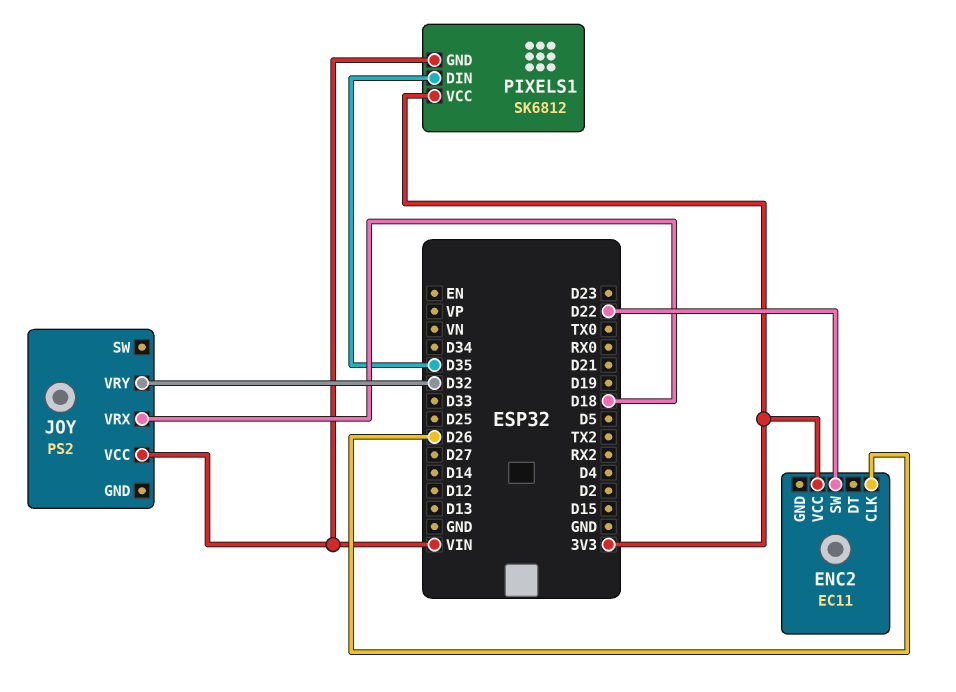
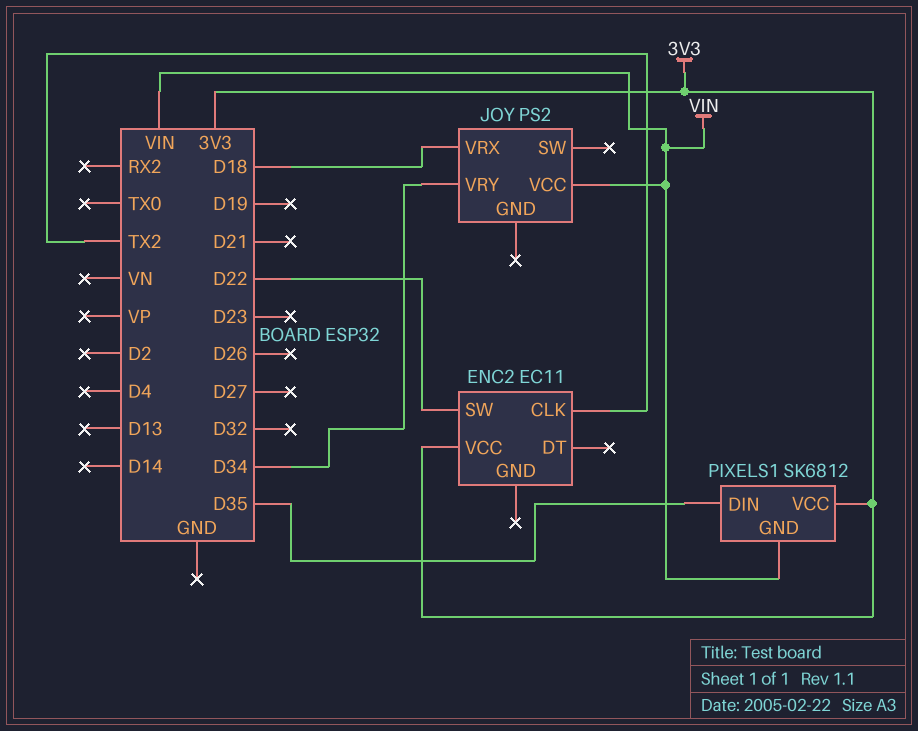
ENC2 pin CLK: D26 -> TX2
JOY pin VRY: D32 -> D34

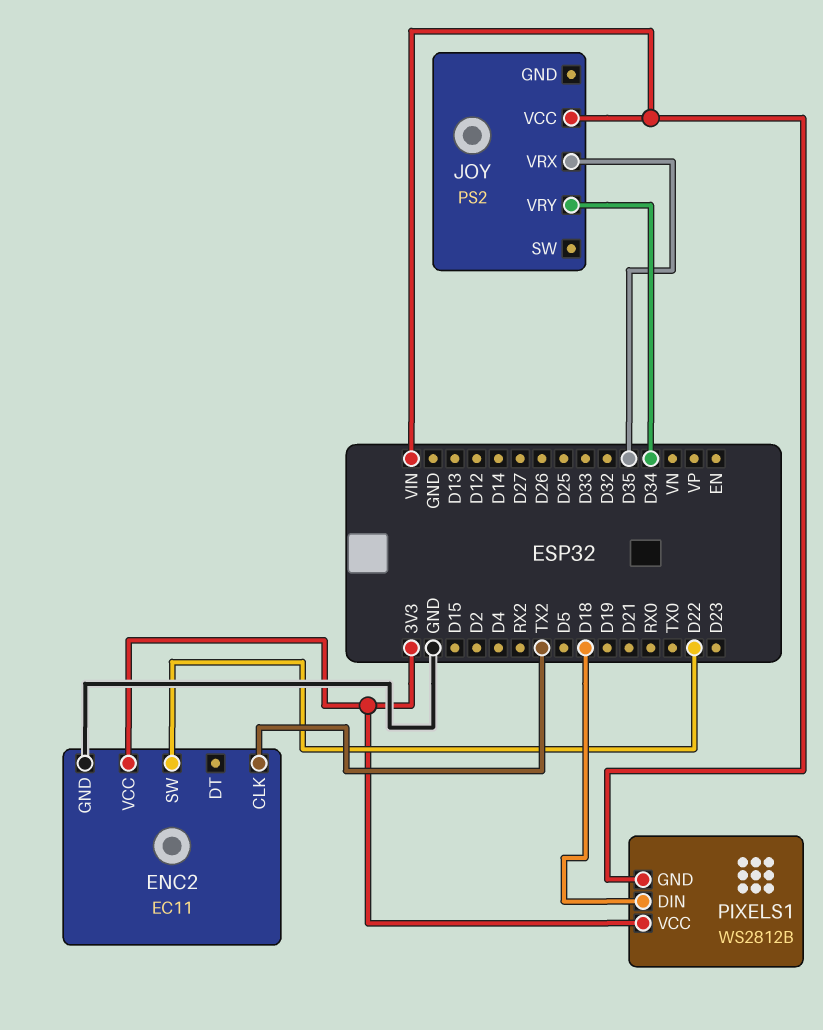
ENC2 pin GND: none -> GND
JOY pin VRX: D18 -> D35
PIXELS1: SK6812 -> WS2812B
PIXELS1 pin DIN: D35 -> D18

